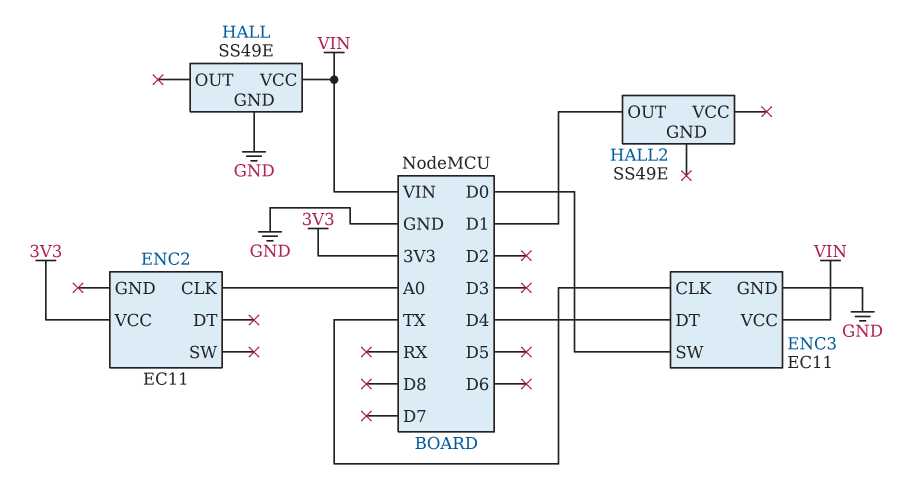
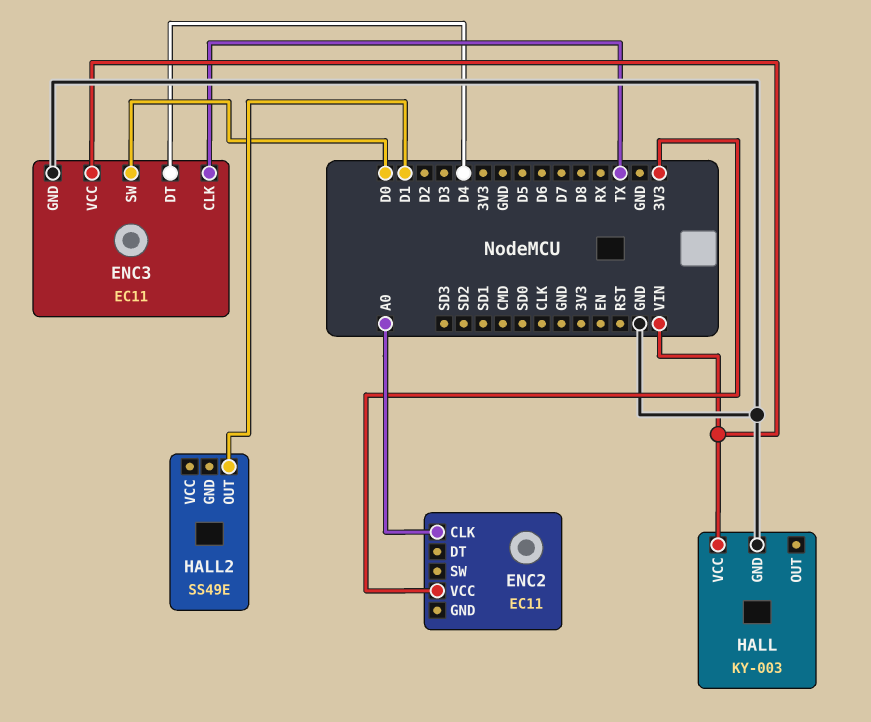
HALL: SS49E -> KY-003

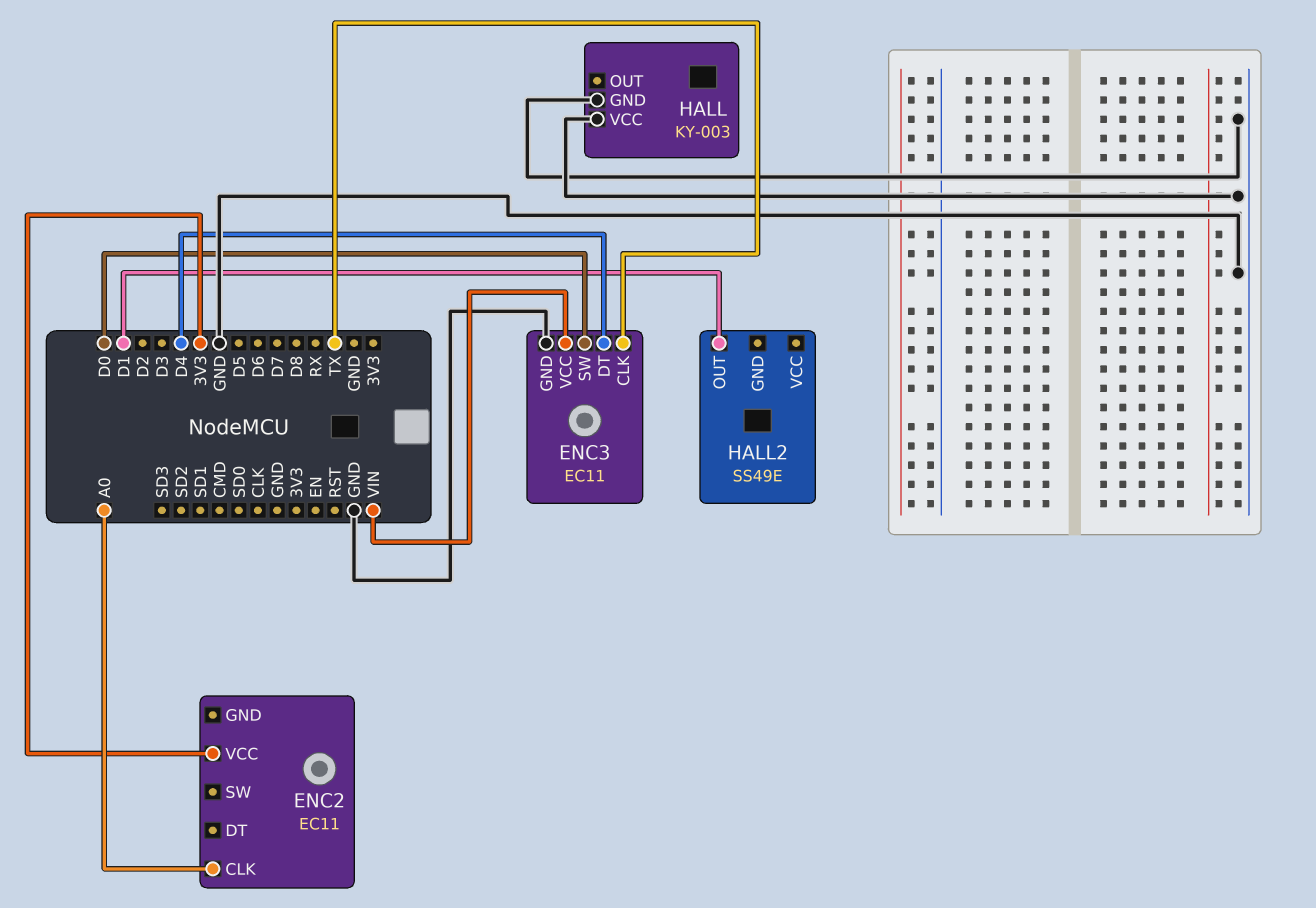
HALL pin VCC: VIN -> GND

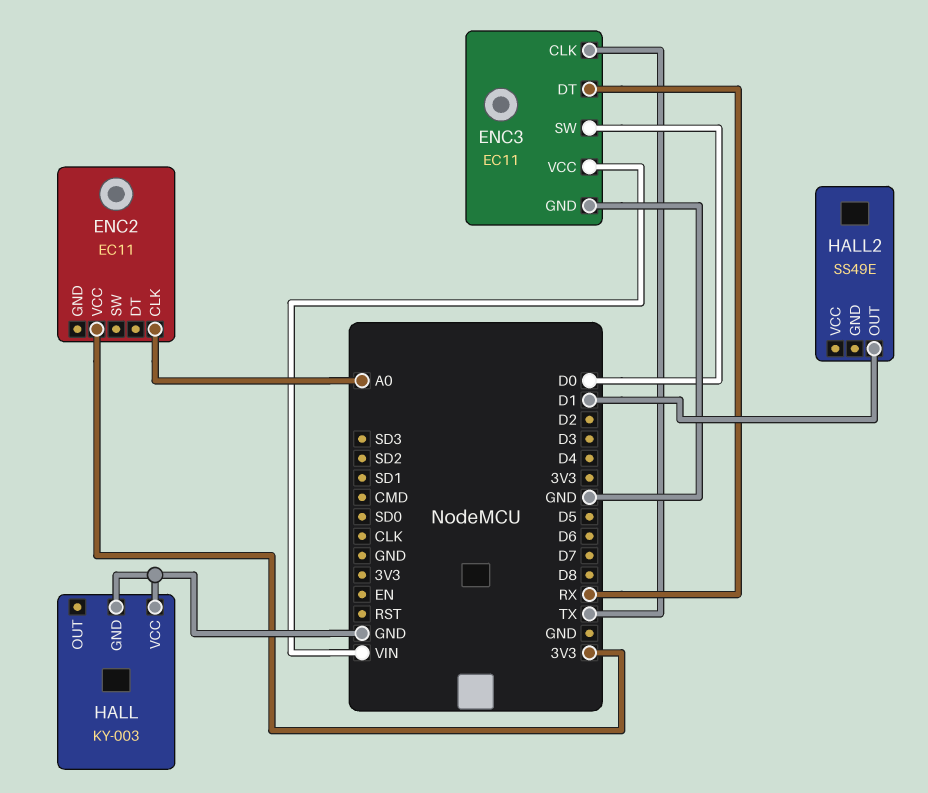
ENC3 pin DT: D4 -> RX

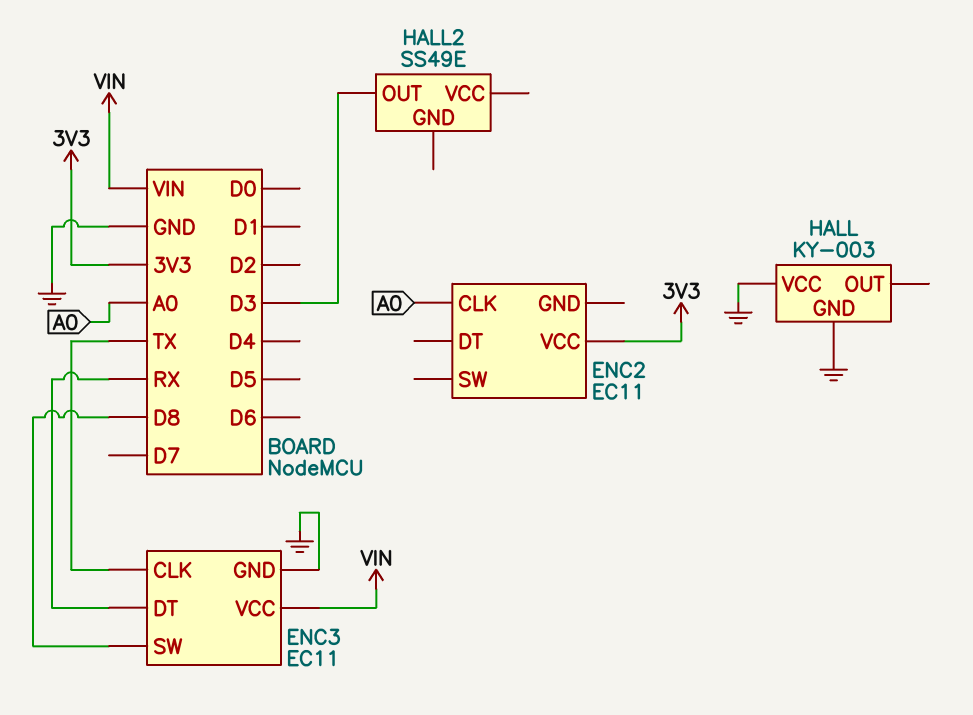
ENC3 pin SW: D0 -> D8
HALL2 pin OUT: D1 -> D3

